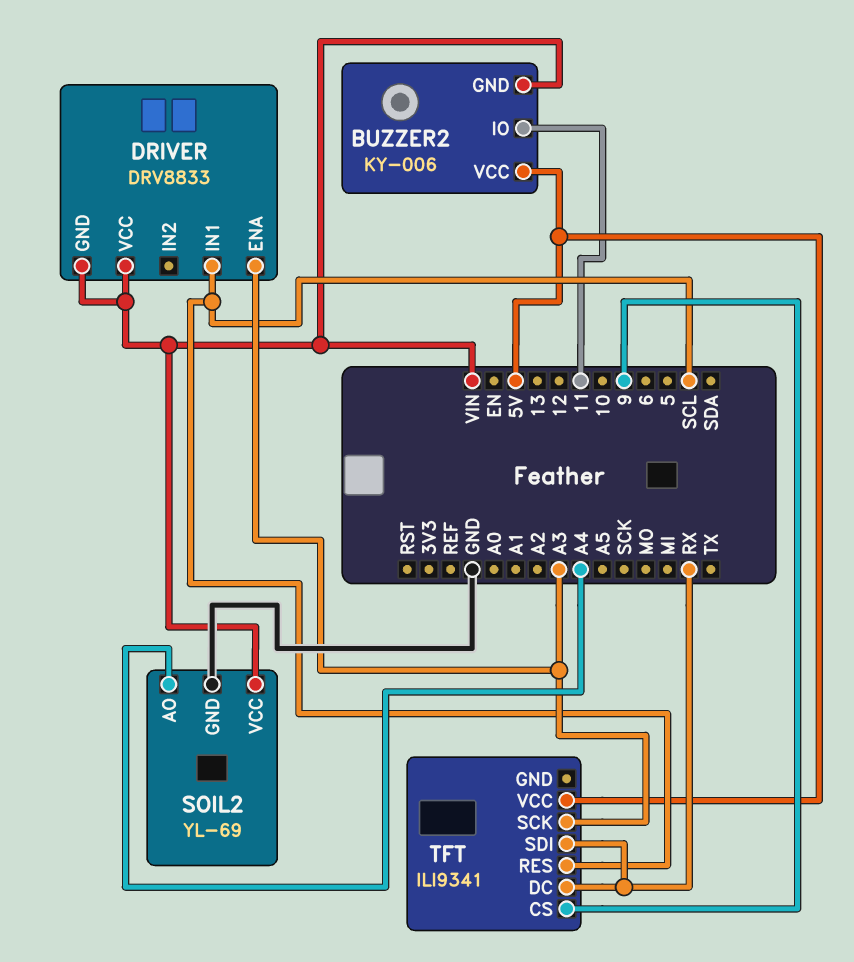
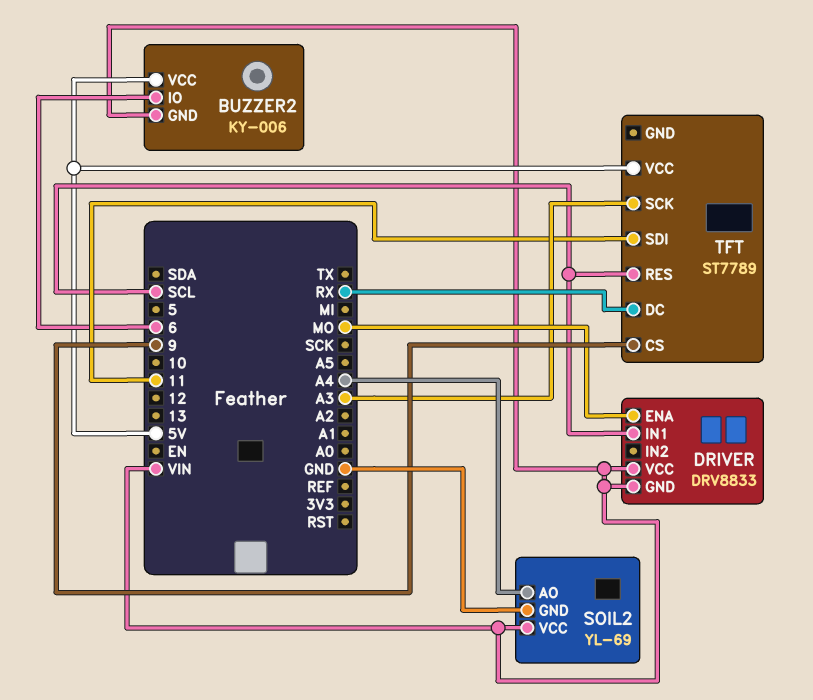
BUZZER2 pin IO: 11 -> 6
DRIVER pin ENA: A3 -> MO
TFT: ILI9341 -> ST7789
TFT pin SDI: RX -> 11

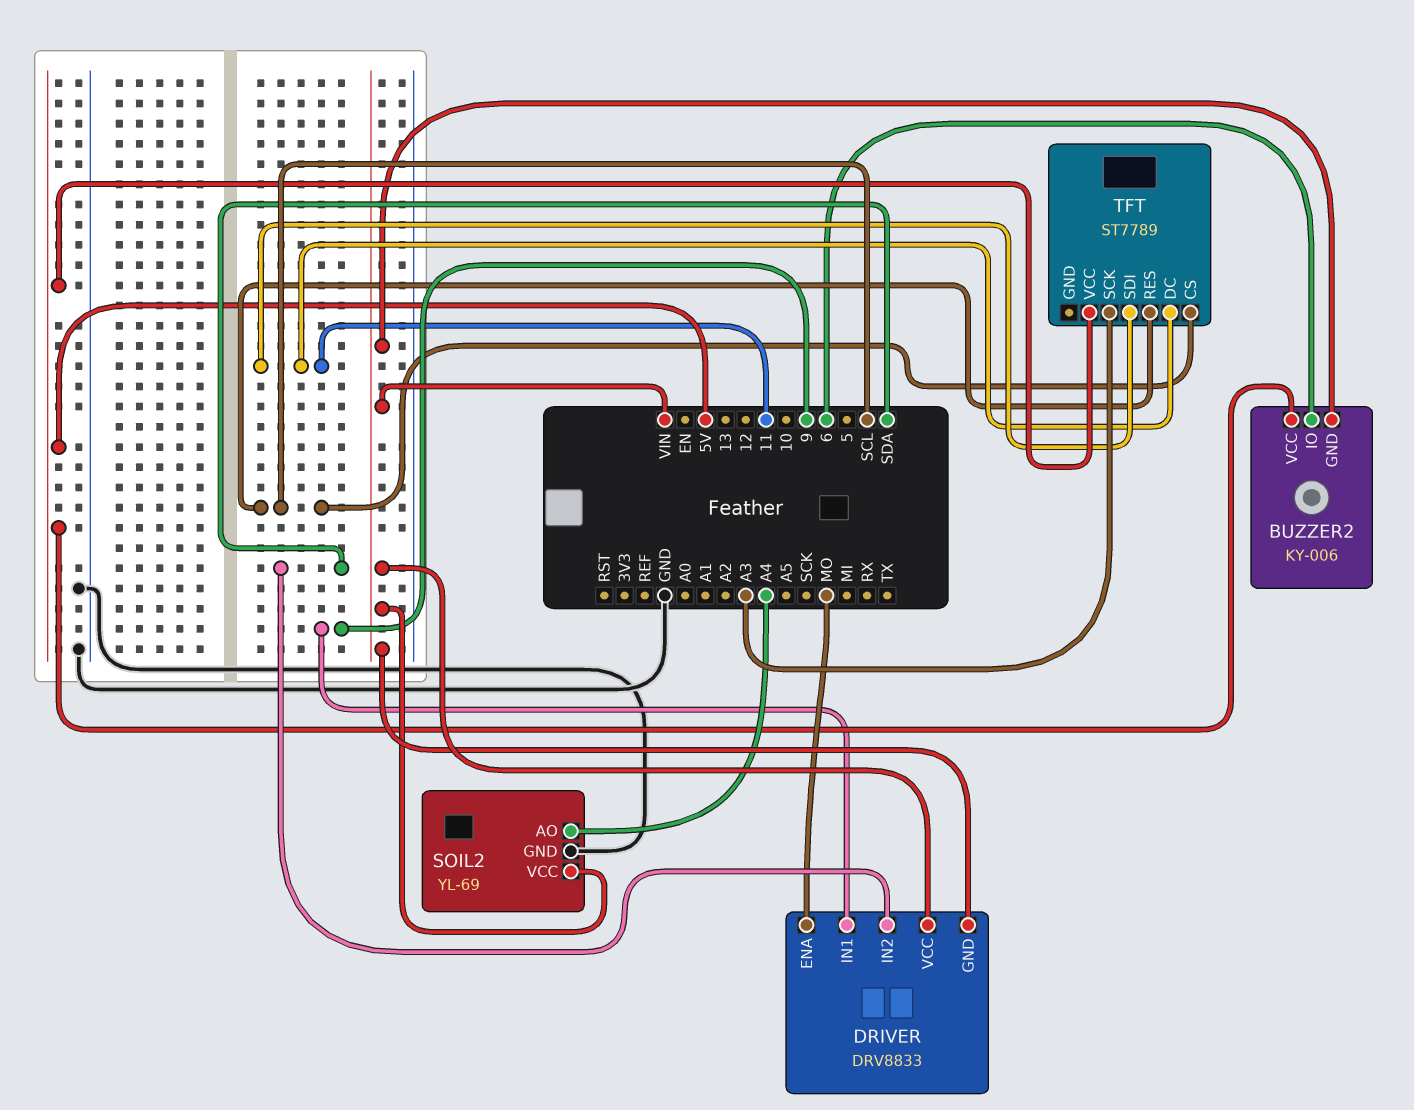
DRIVER pin IN1: SCL -> 9
DRIVER pin IN2: none -> SDA
TFT pin CS: 9 -> SCL
TFT pin DC: RX -> 11

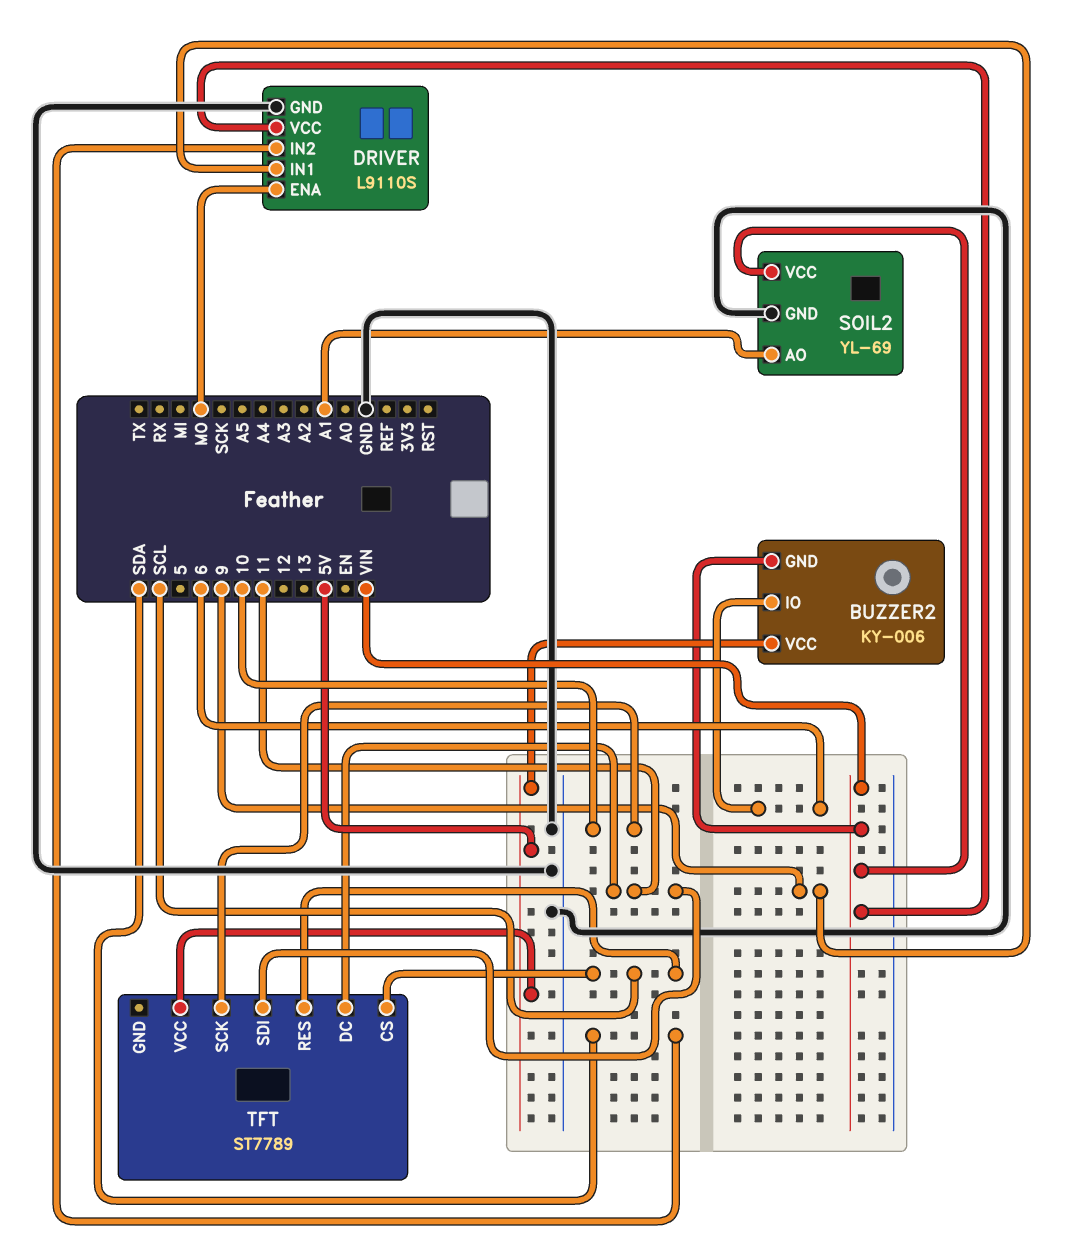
DRIVER: DRV8833 -> L9110S
DRIVER pin GND: VIN -> GND
SOIL2 pin AO: A4 -> A1
TFT pin SCK: A3 -> 10

